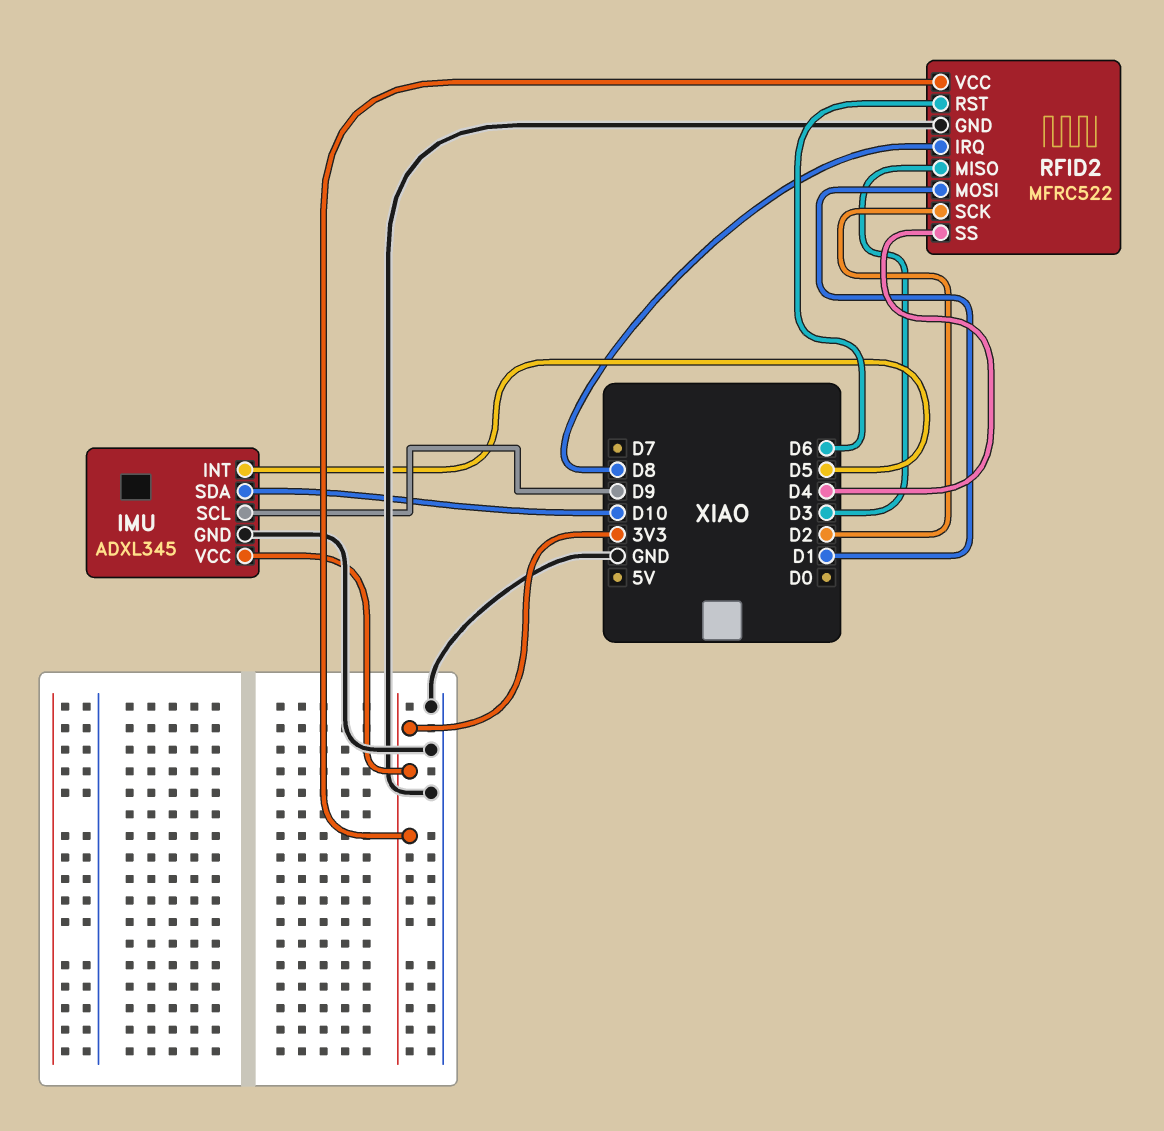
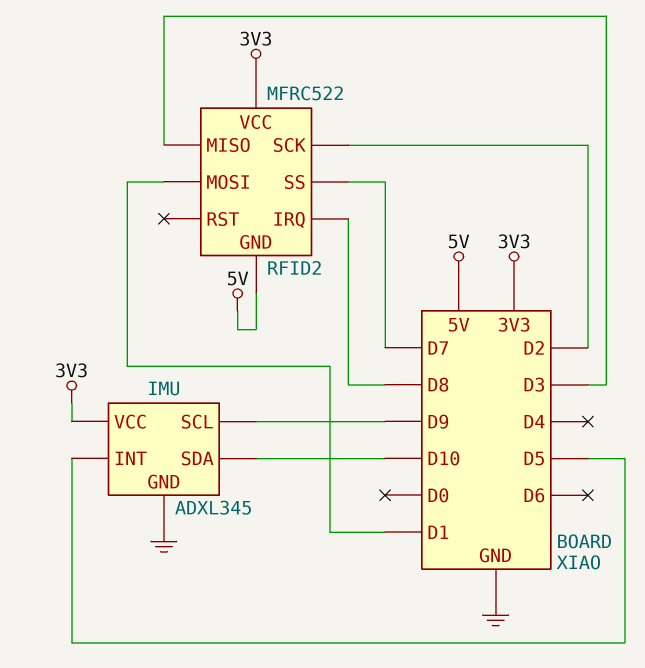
RFID2 pin GND: GND -> 5V
RFID2 pin RST: D6 -> none
RFID2 pin SS: D4 -> D7

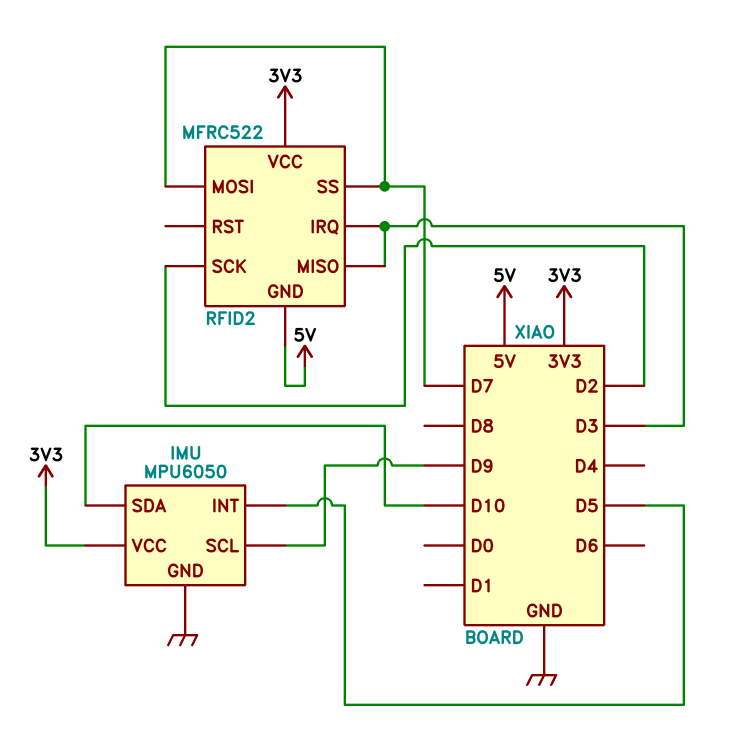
IMU: ADXL345 -> MPU6050
RFID2 pin IRQ: D8 -> D3
RFID2 pin MOSI: D1 -> D7

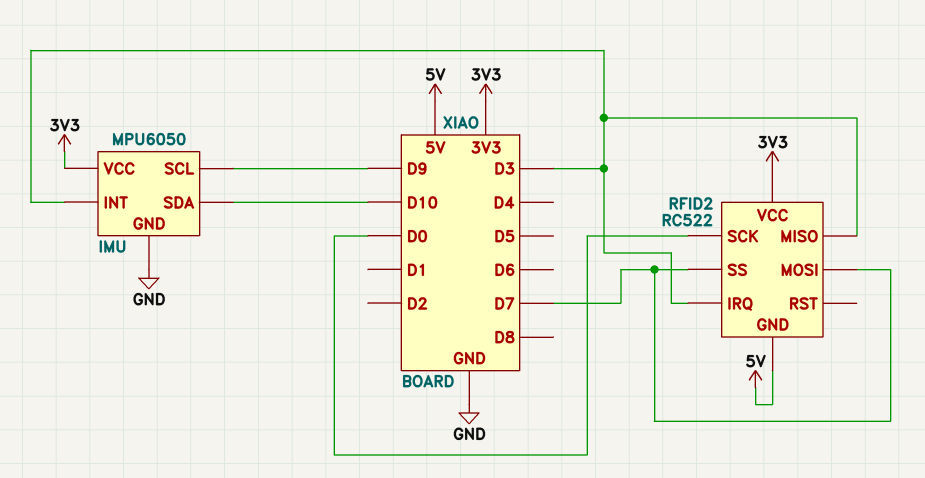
IMU pin INT: D5 -> D3
RFID2: MFRC522 -> RC522
RFID2 pin SCK: D2 -> D0

